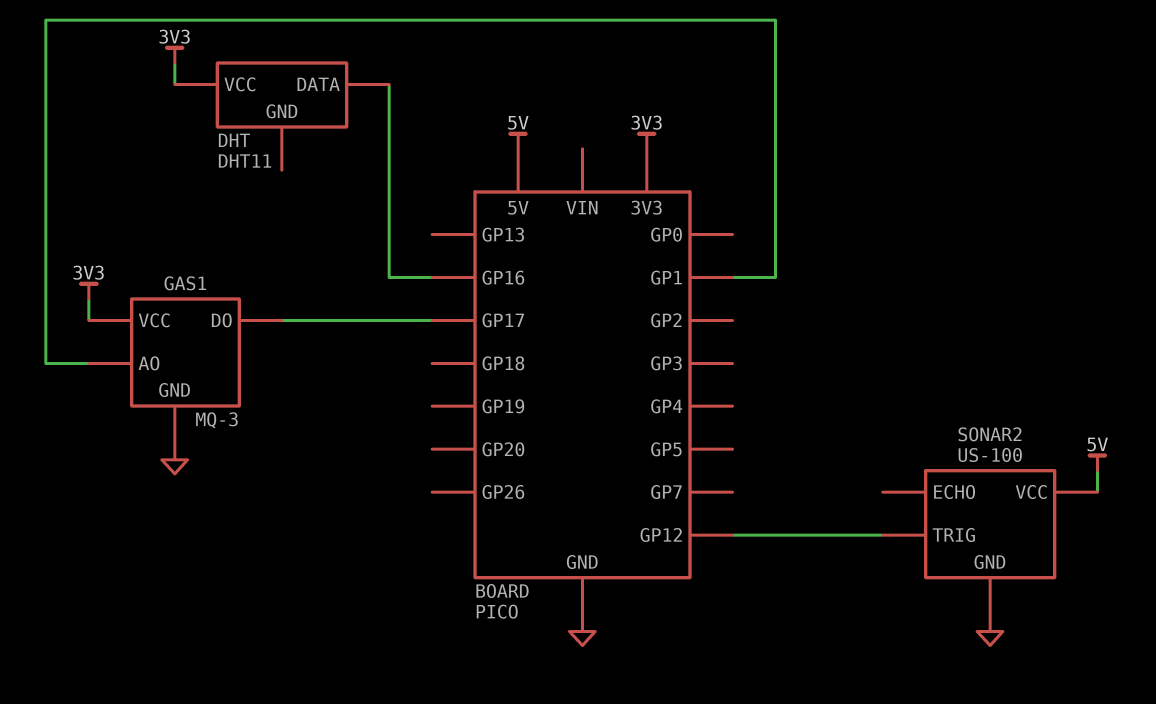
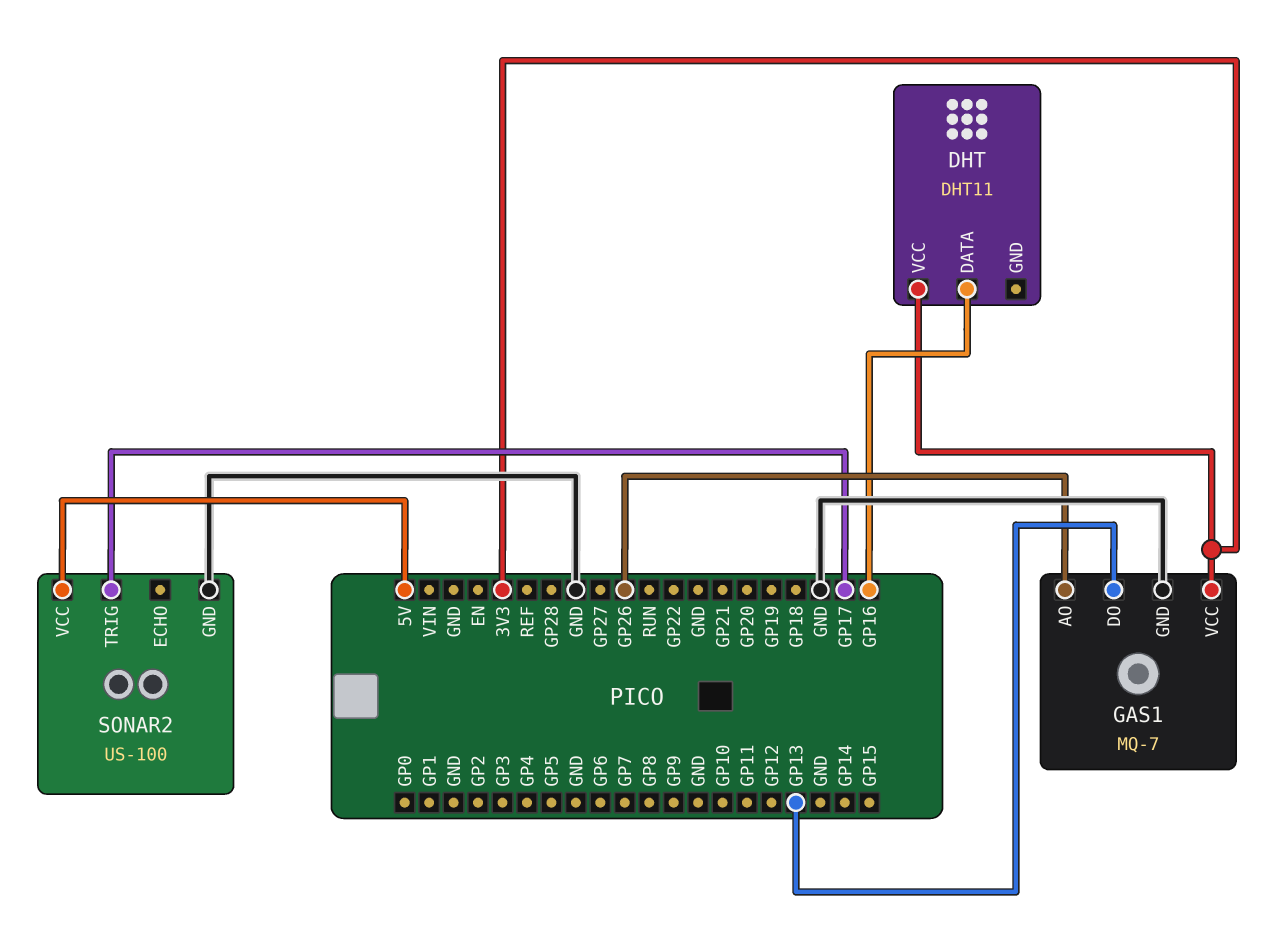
GAS1: MQ-3 -> MQ-7
GAS1 pin AO: GP1 -> GP26
GAS1 pin DO: GP17 -> GP13
SONAR2 pin TRIG: GP12 -> GP17

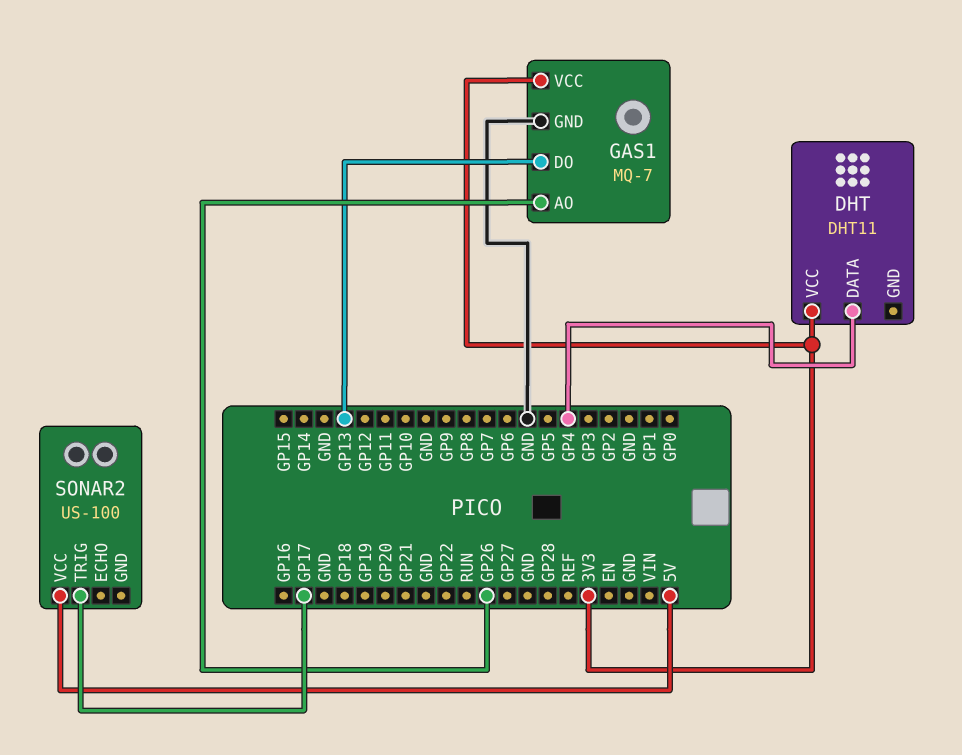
DHT pin DATA: GP16 -> GP4
SONAR2 pin GND: GND -> none

